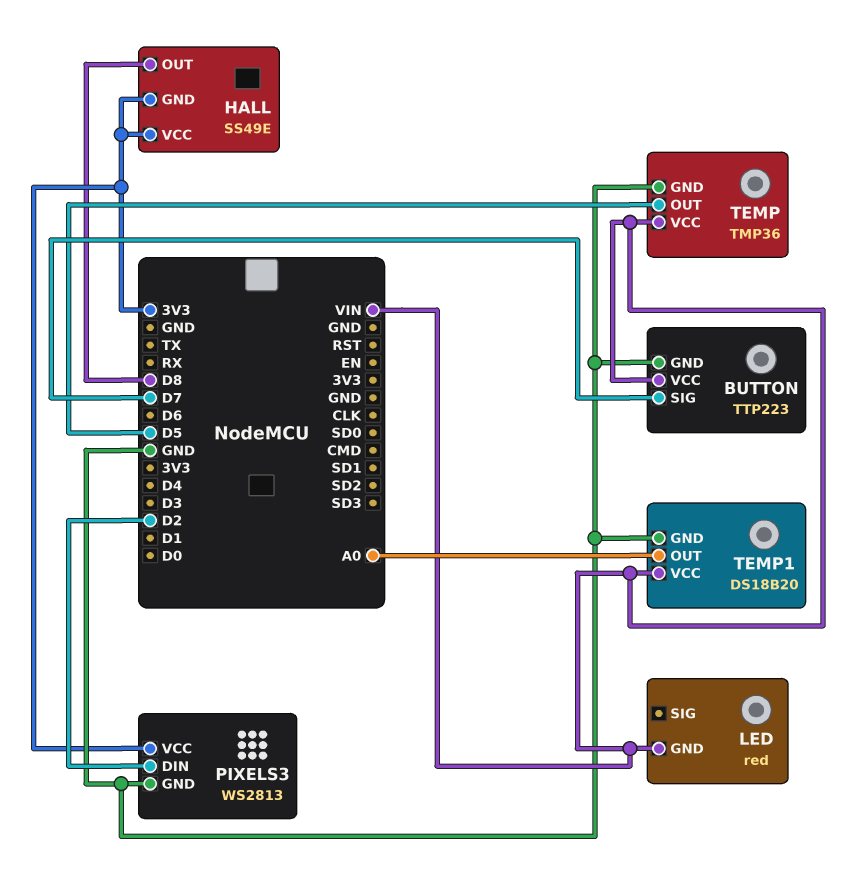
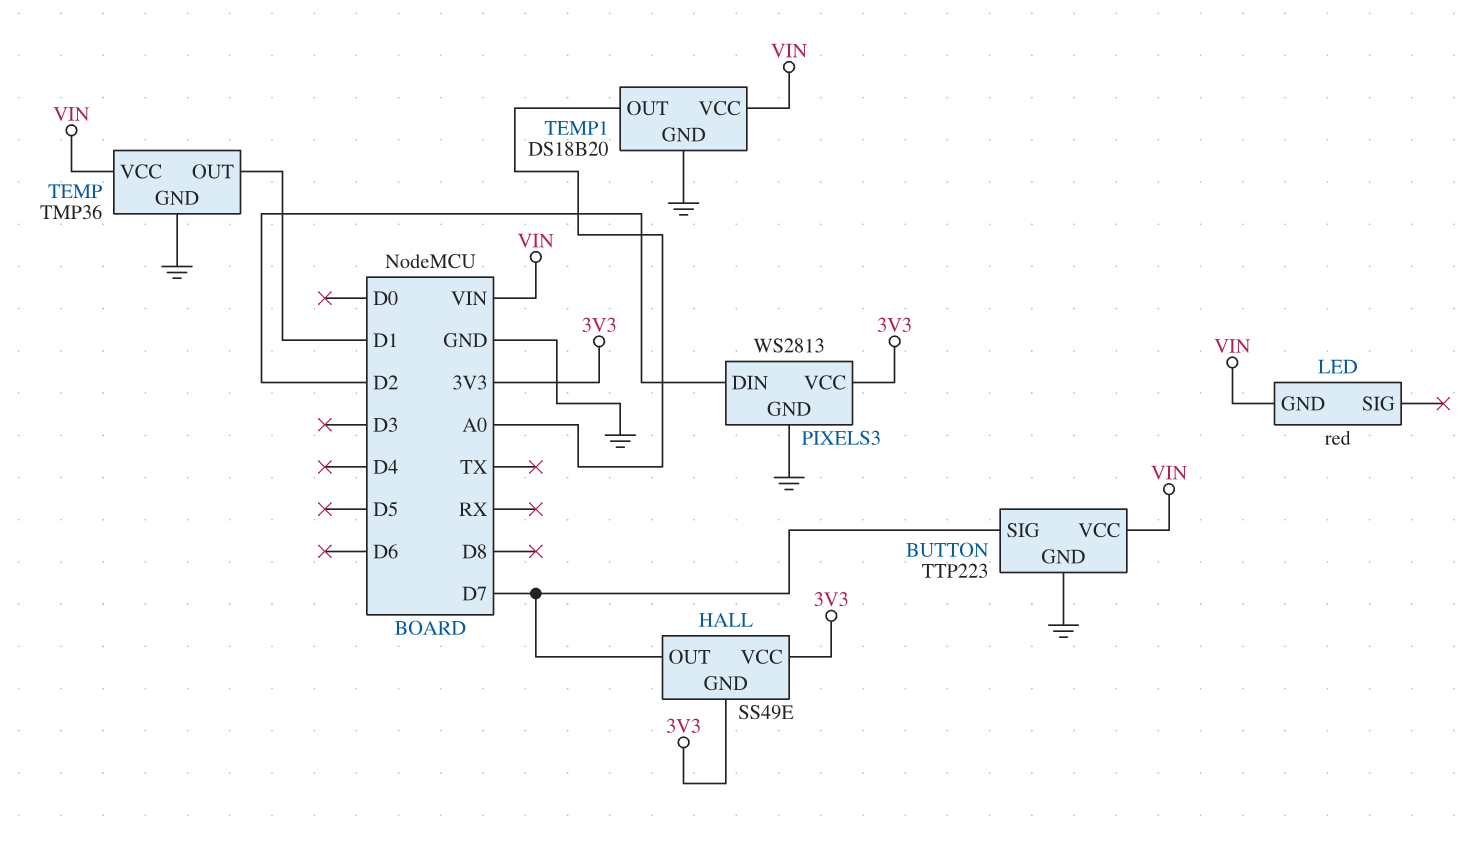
HALL pin OUT: D8 -> D7
TEMP pin OUT: D5 -> D1

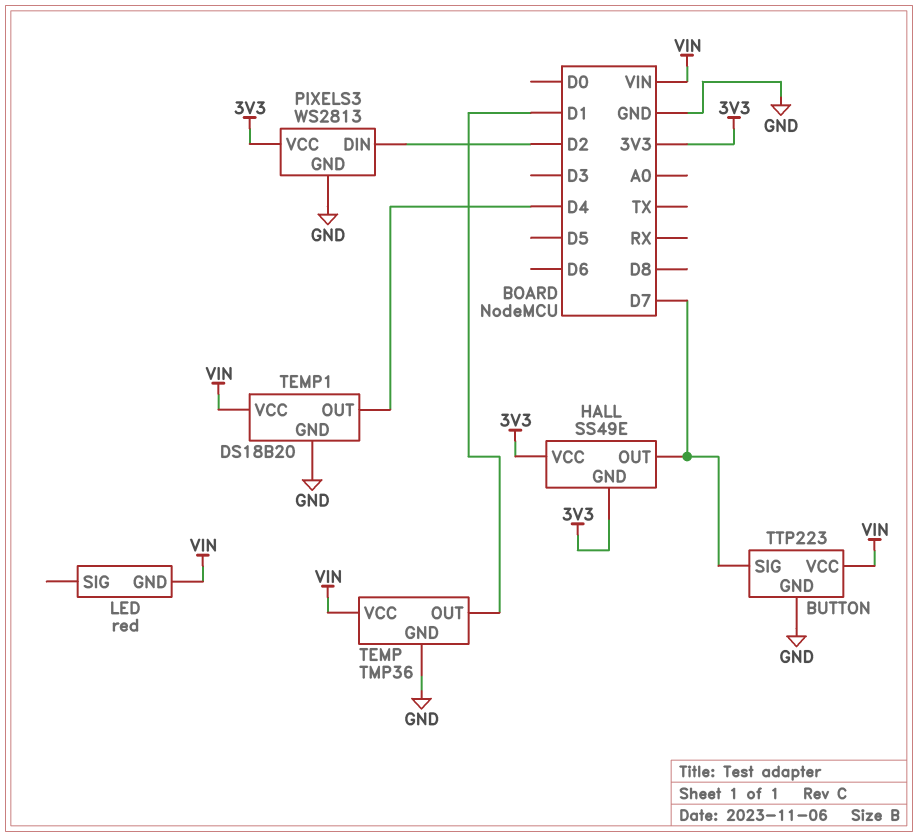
TEMP1 pin OUT: A0 -> D4

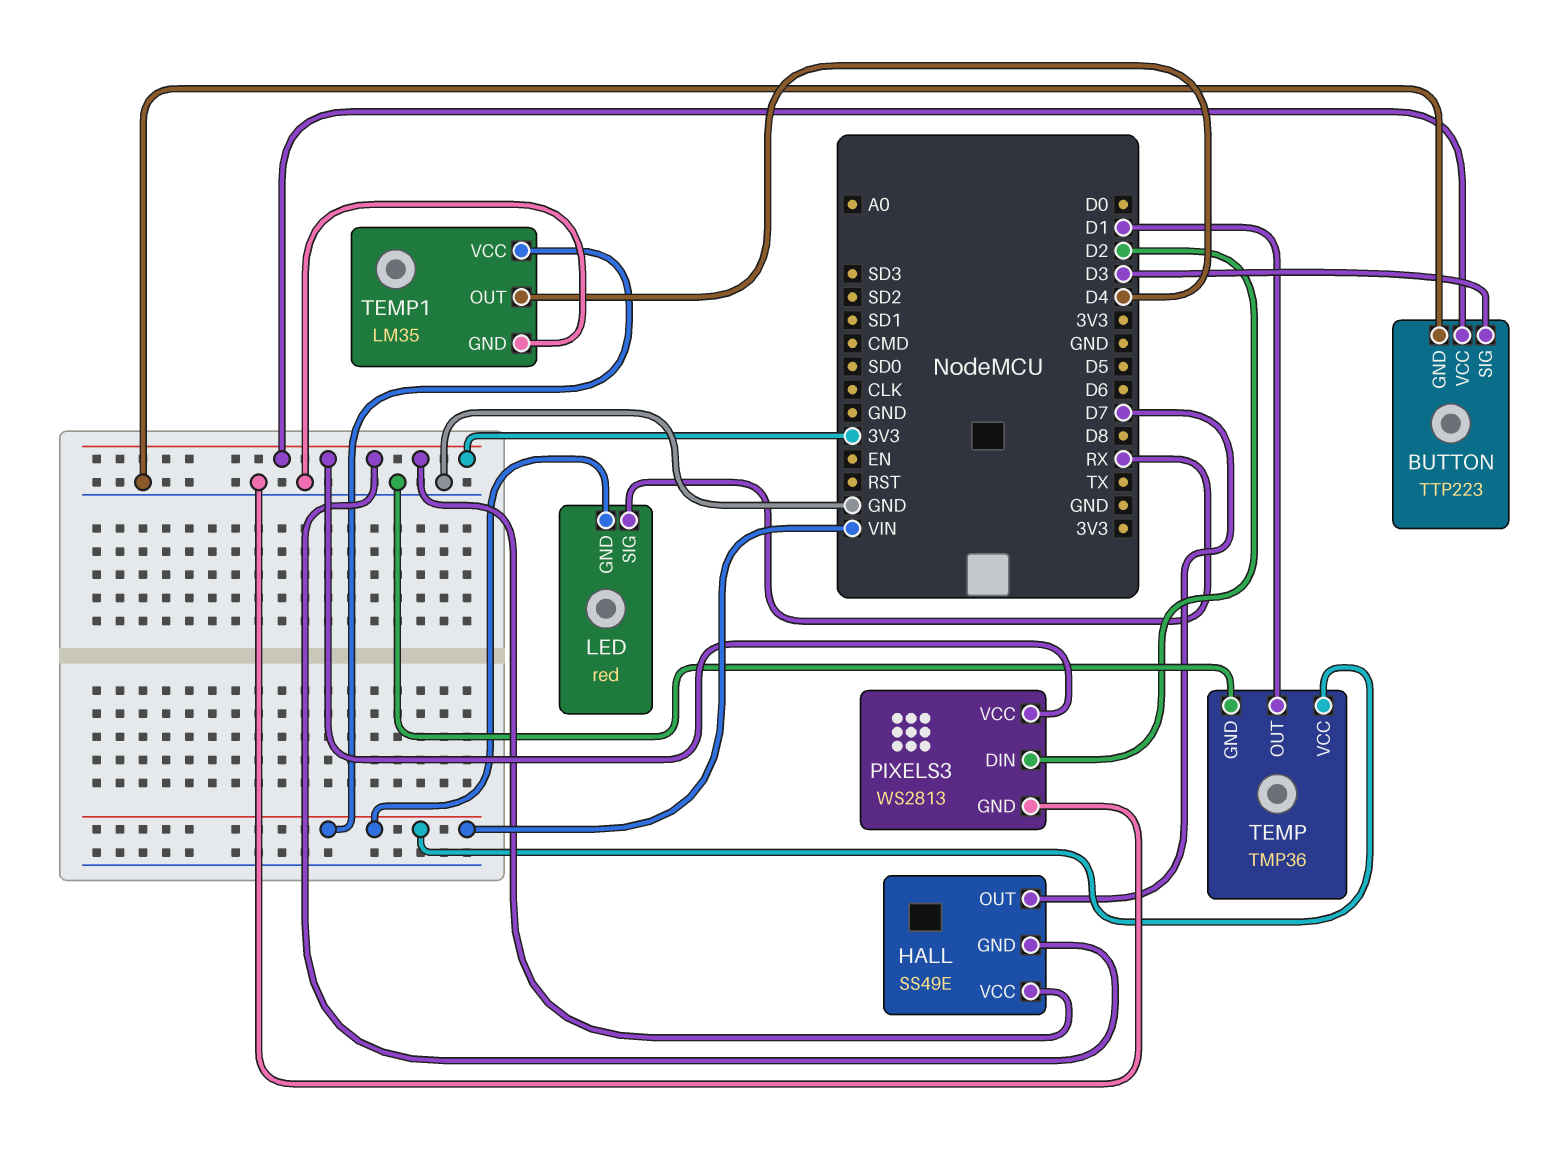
BUTTON pin SIG: D7 -> D3
BUTTON pin VCC: VIN -> 3V3
LED pin SIG: none -> RX
TEMP1: DS18B20 -> LM35

